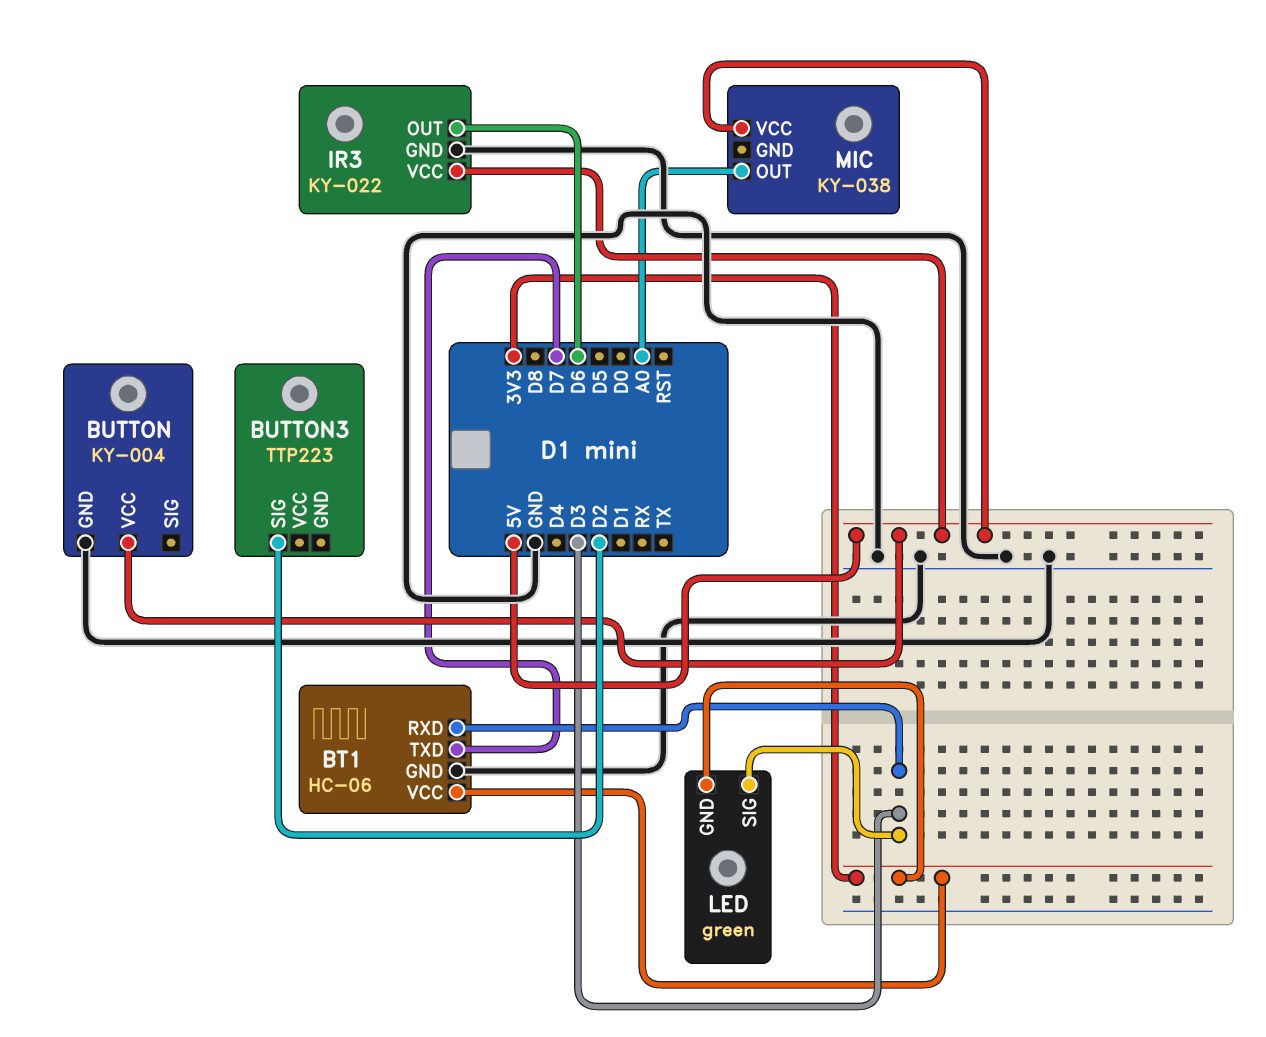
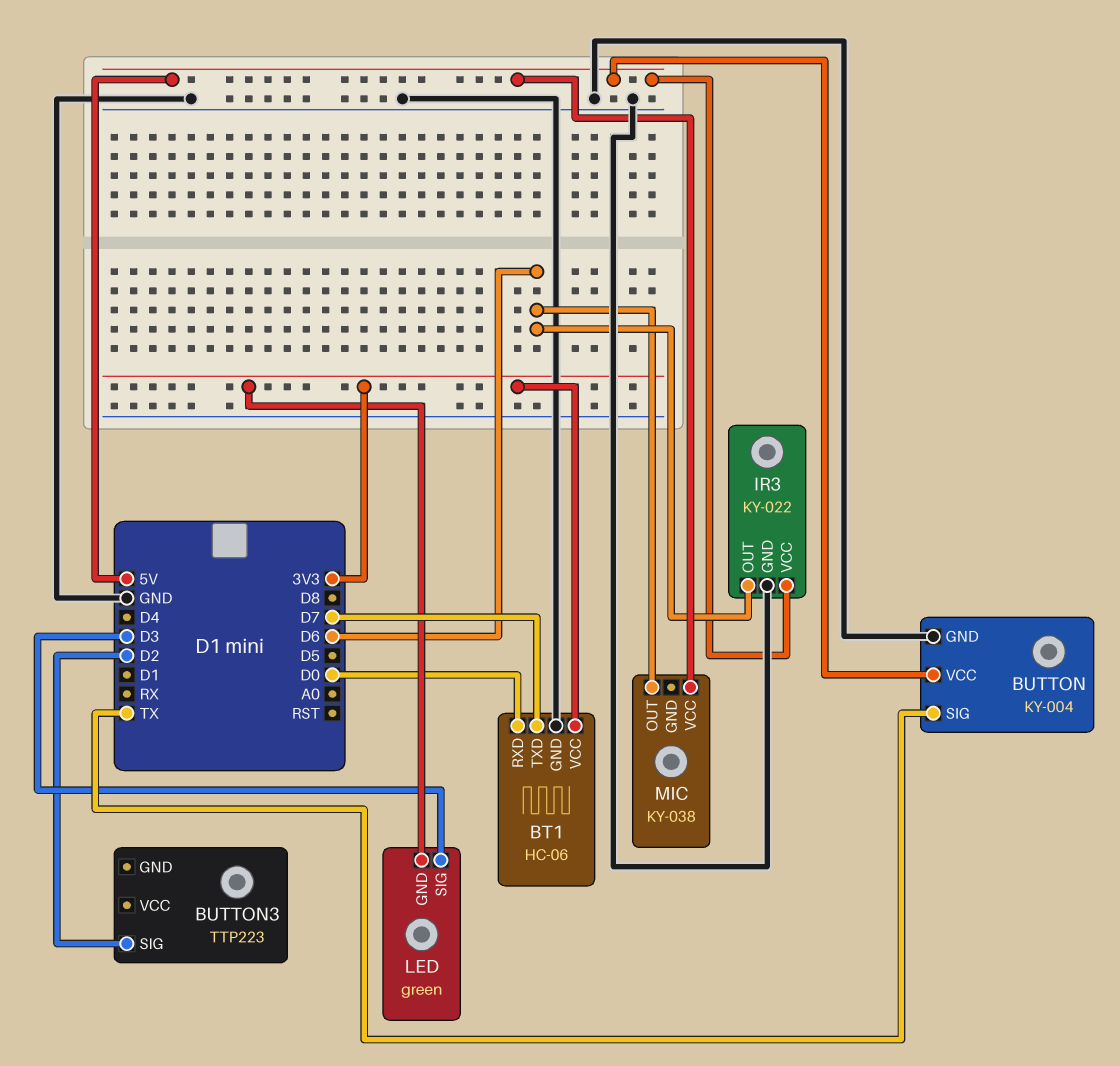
BT1 pin RXD: D3 -> D0
BUTTON pin SIG: none -> TX
MIC pin OUT: A0 -> D6

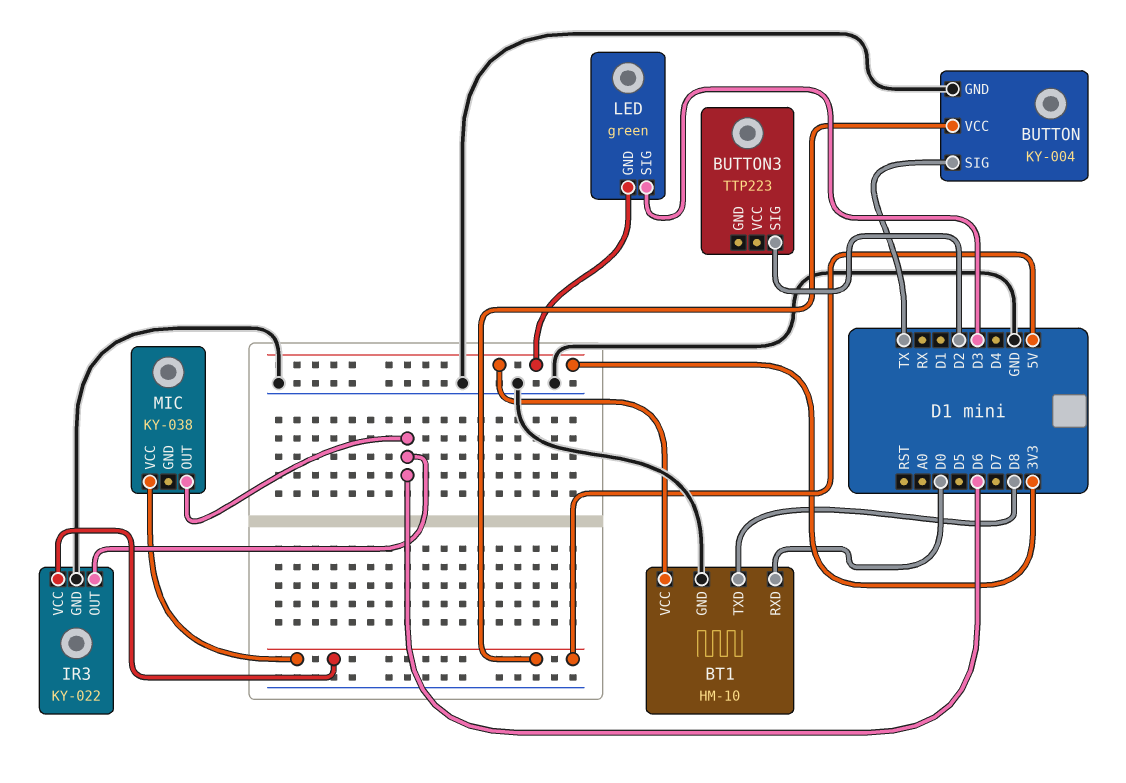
BT1: HC-06 -> HM-10
BT1 pin TXD: D7 -> D8

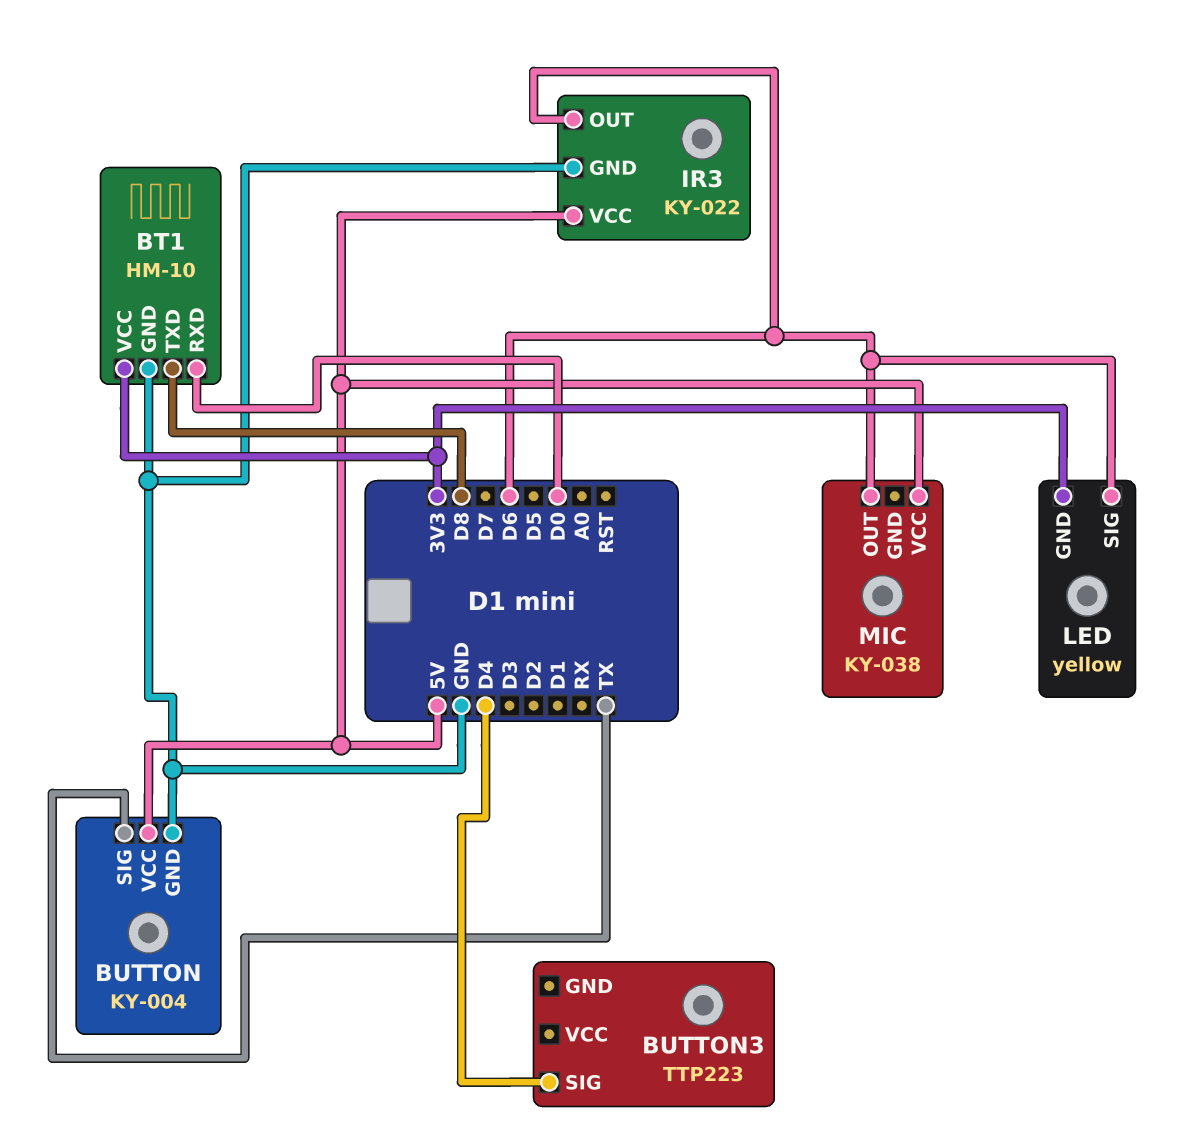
BUTTON3 pin SIG: D2 -> D4
LED: green -> yellow
LED pin SIG: D3 -> D6

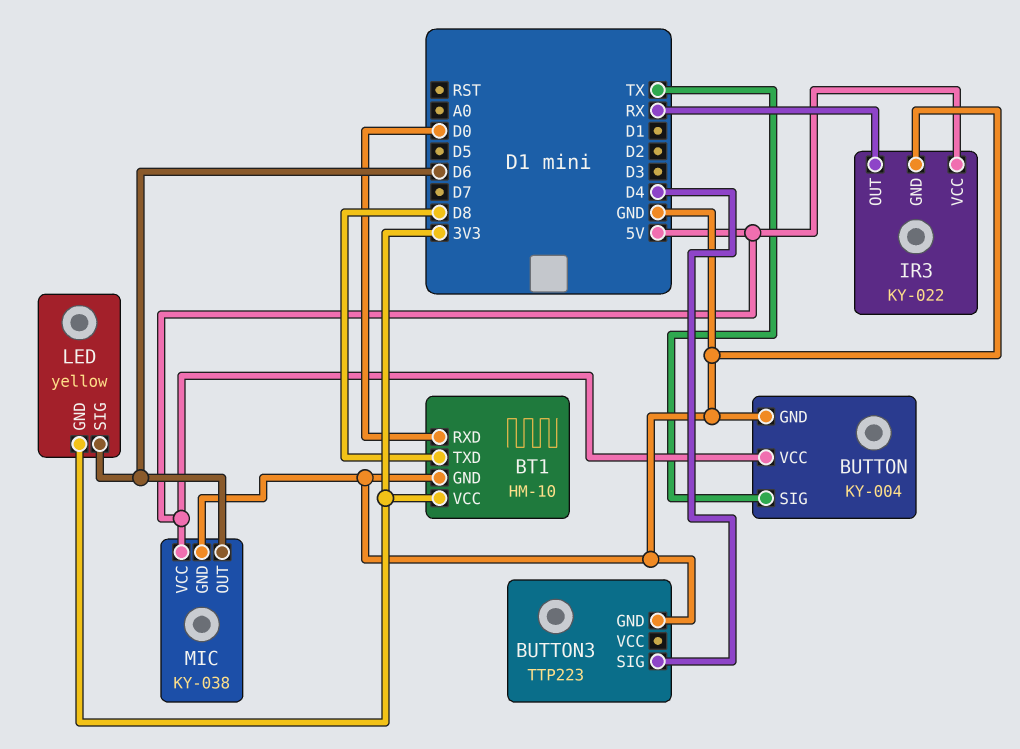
BUTTON3 pin GND: none -> GND
IR3 pin OUT: D6 -> RX
MIC pin GND: none -> GND

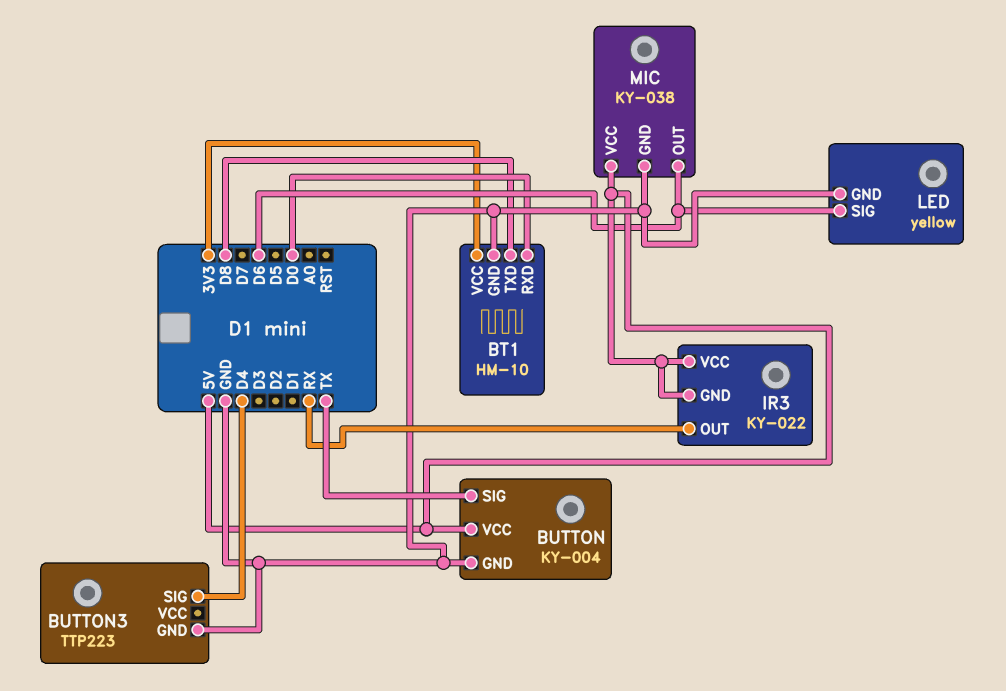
IR3 pin GND: GND -> 5V
LED pin GND: 3V3 -> GND

